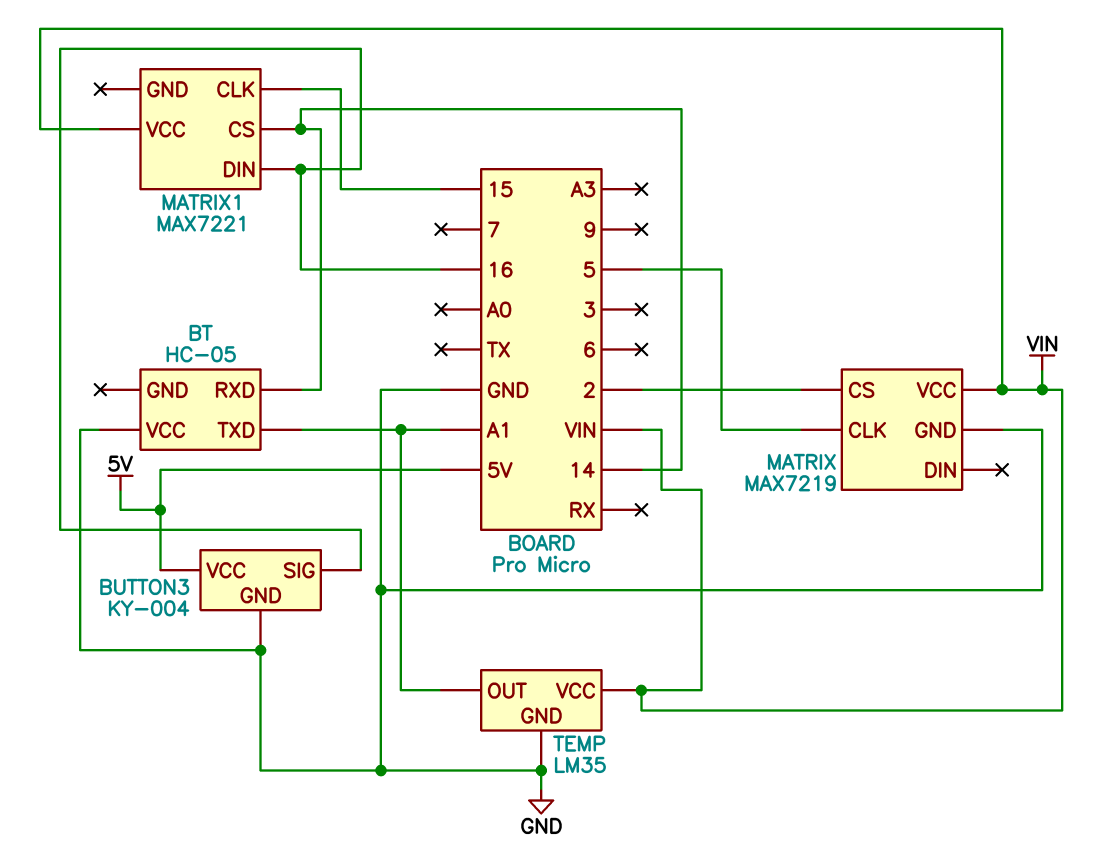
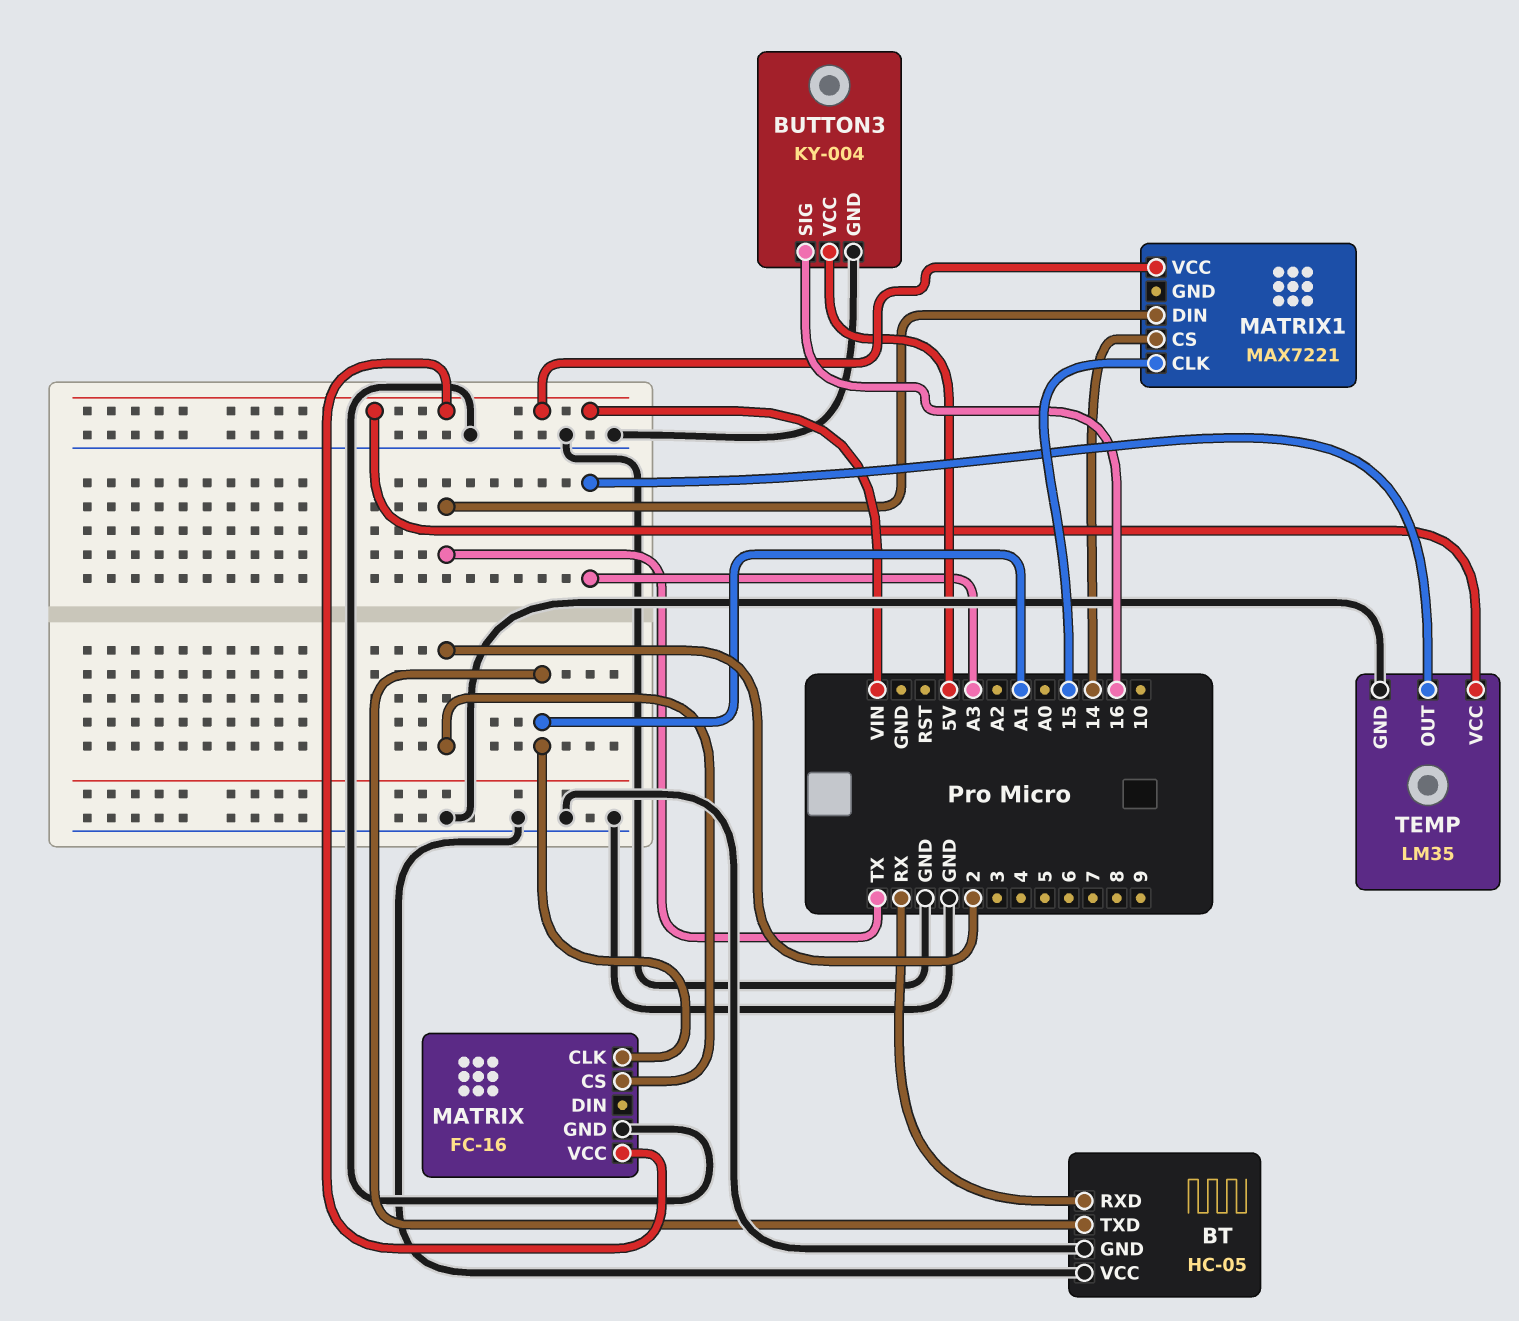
BT pin GND: none -> GND
BT pin RXD: 14 -> RX
MATRIX: MAX7219 -> FC-16
MATRIX pin CLK: 5 -> A1
MATRIX1 pin DIN: 16 -> TX
TEMP pin OUT: A1 -> A3

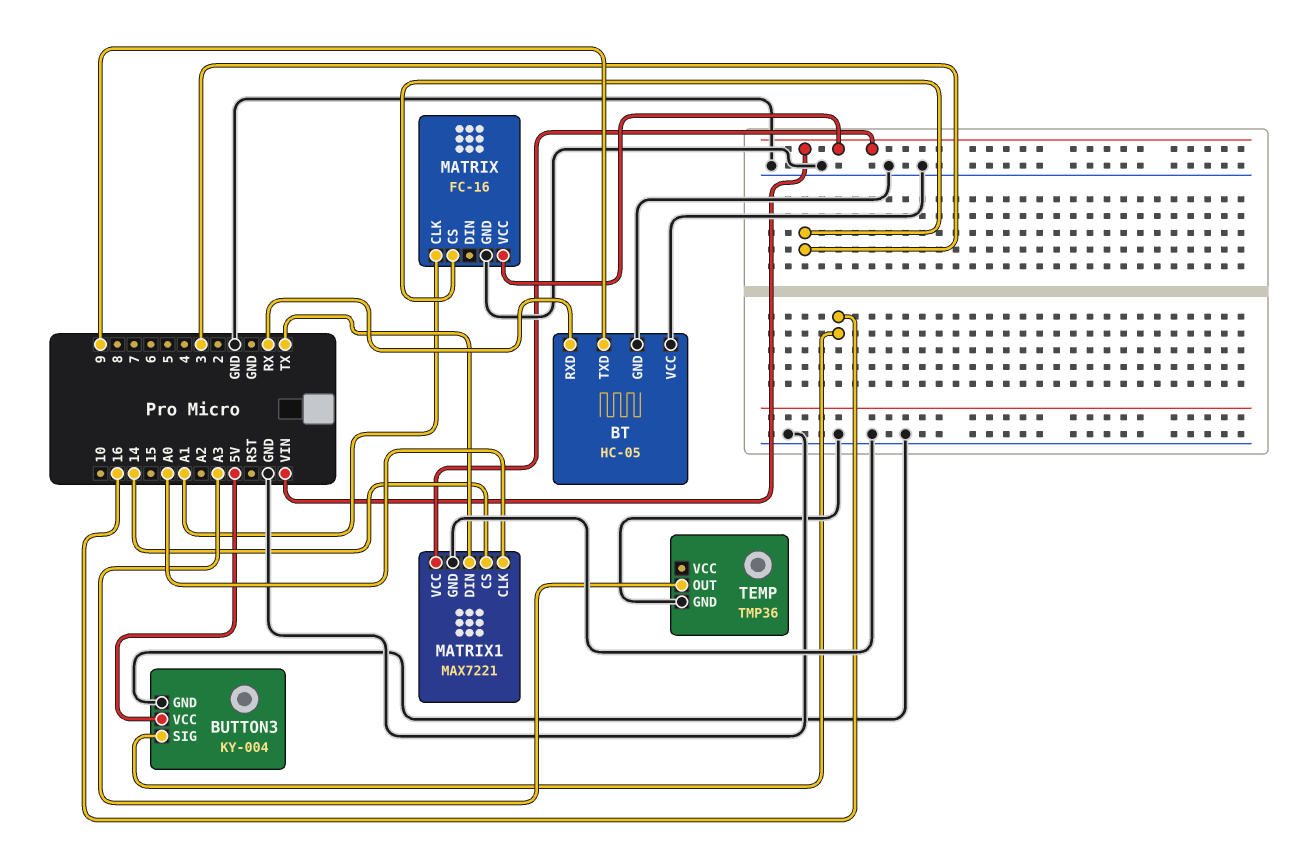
BT pin TXD: A1 -> 9
MATRIX pin CS: 2 -> 3
MATRIX1 pin CLK: 15 -> A0
MATRIX1 pin GND: none -> GND
TEMP: LM35 -> TMP36
TEMP pin VCC: VIN -> none

